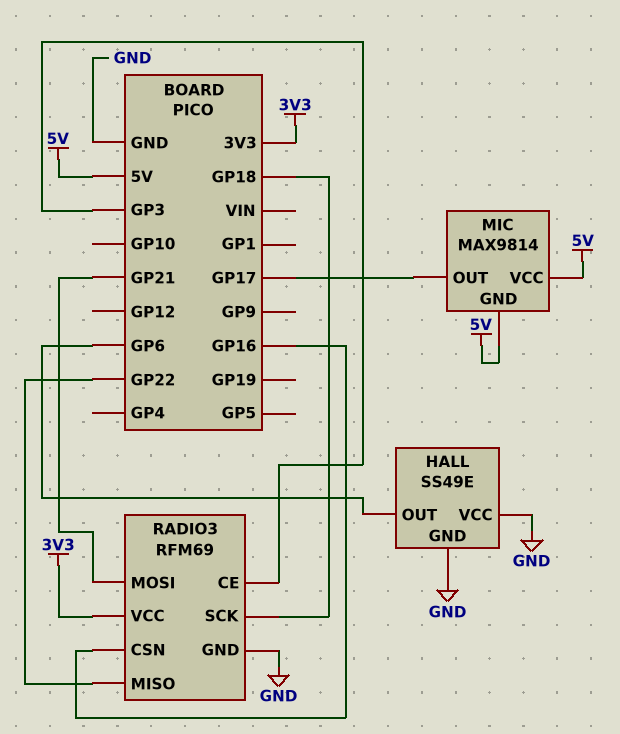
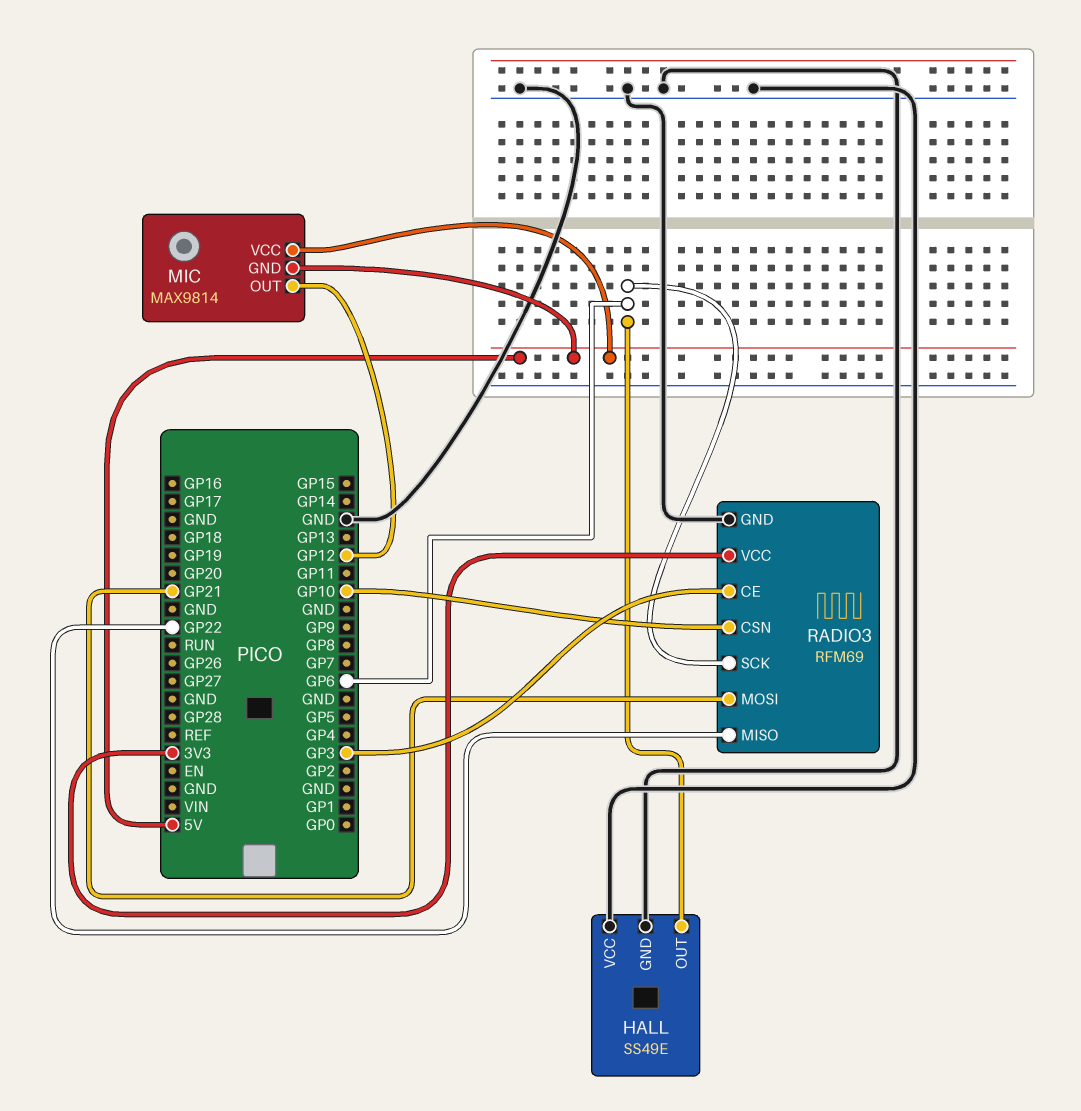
MIC pin OUT: GP17 -> GP12
RADIO3 pin CSN: GP16 -> GP10
RADIO3 pin SCK: GP18 -> GP6

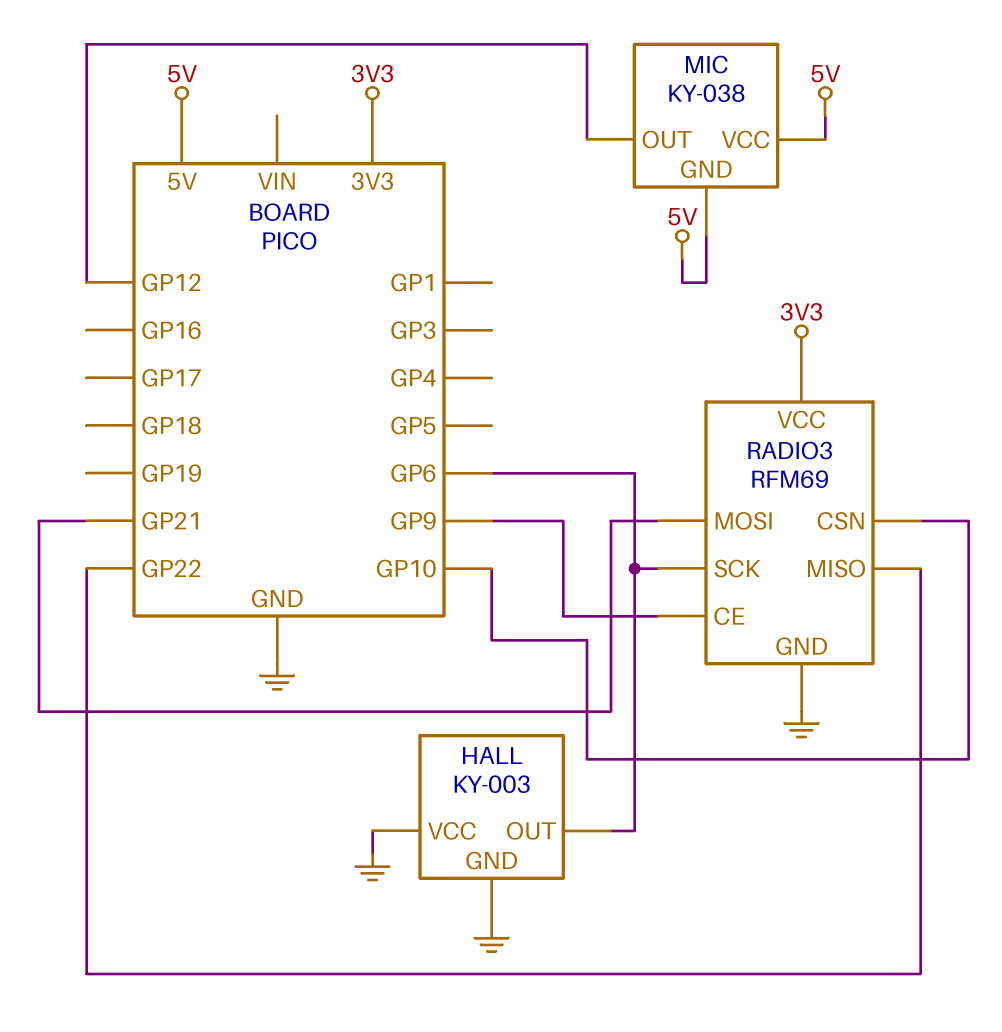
HALL: SS49E -> KY-003
MIC: MAX9814 -> KY-038
RADIO3 pin CE: GP3 -> GP9

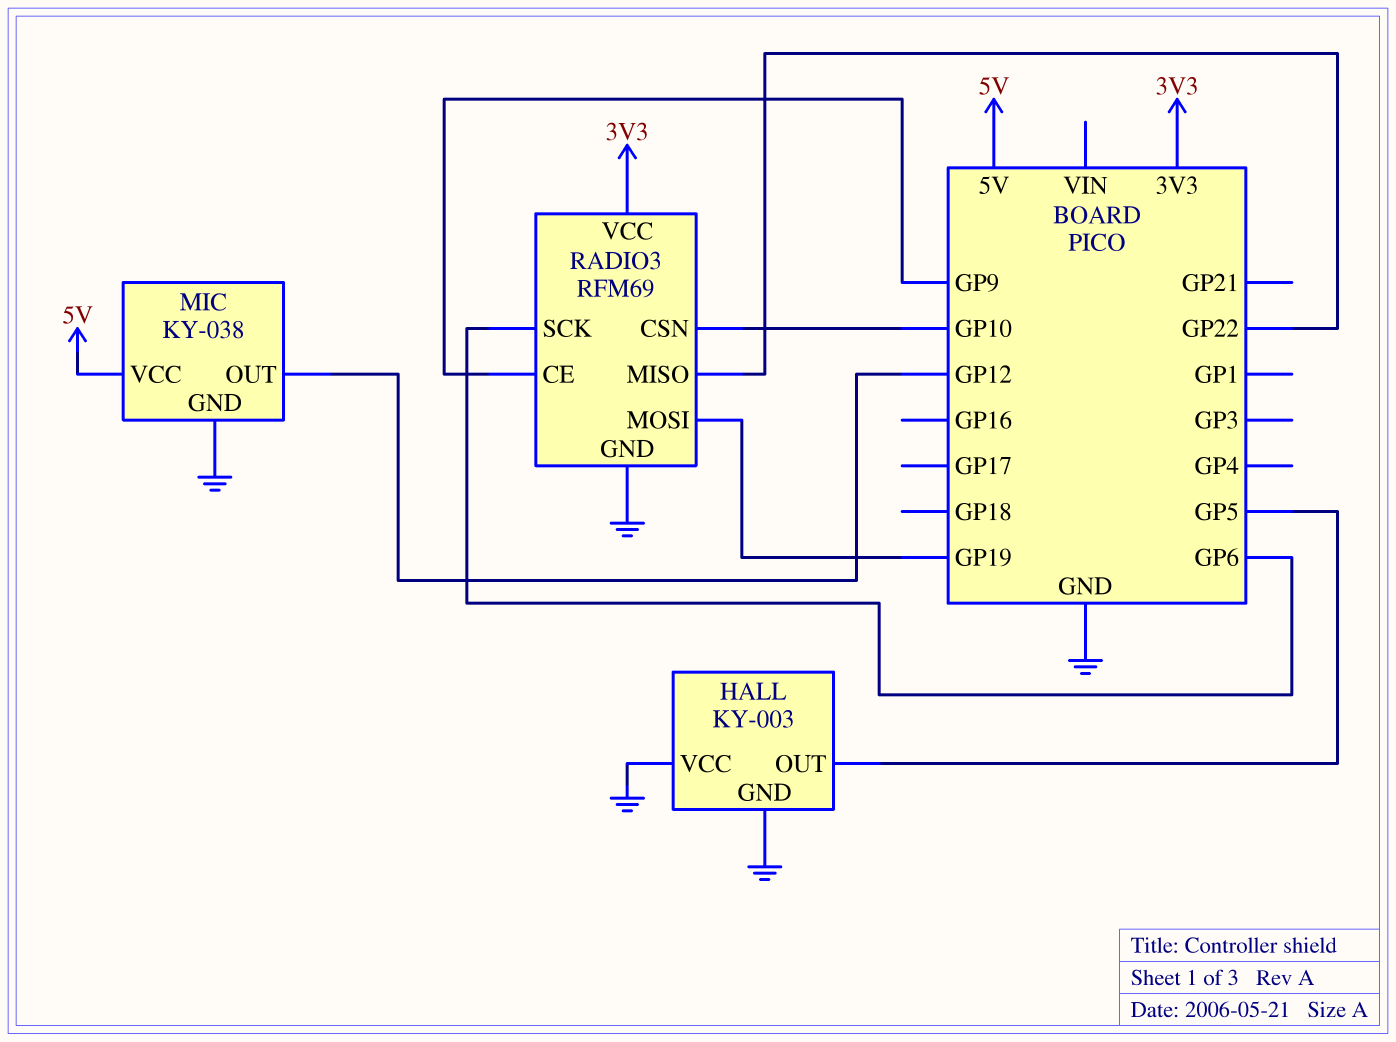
HALL pin OUT: GP6 -> GP5
MIC pin GND: 5V -> GND
RADIO3 pin MOSI: GP21 -> GP19

